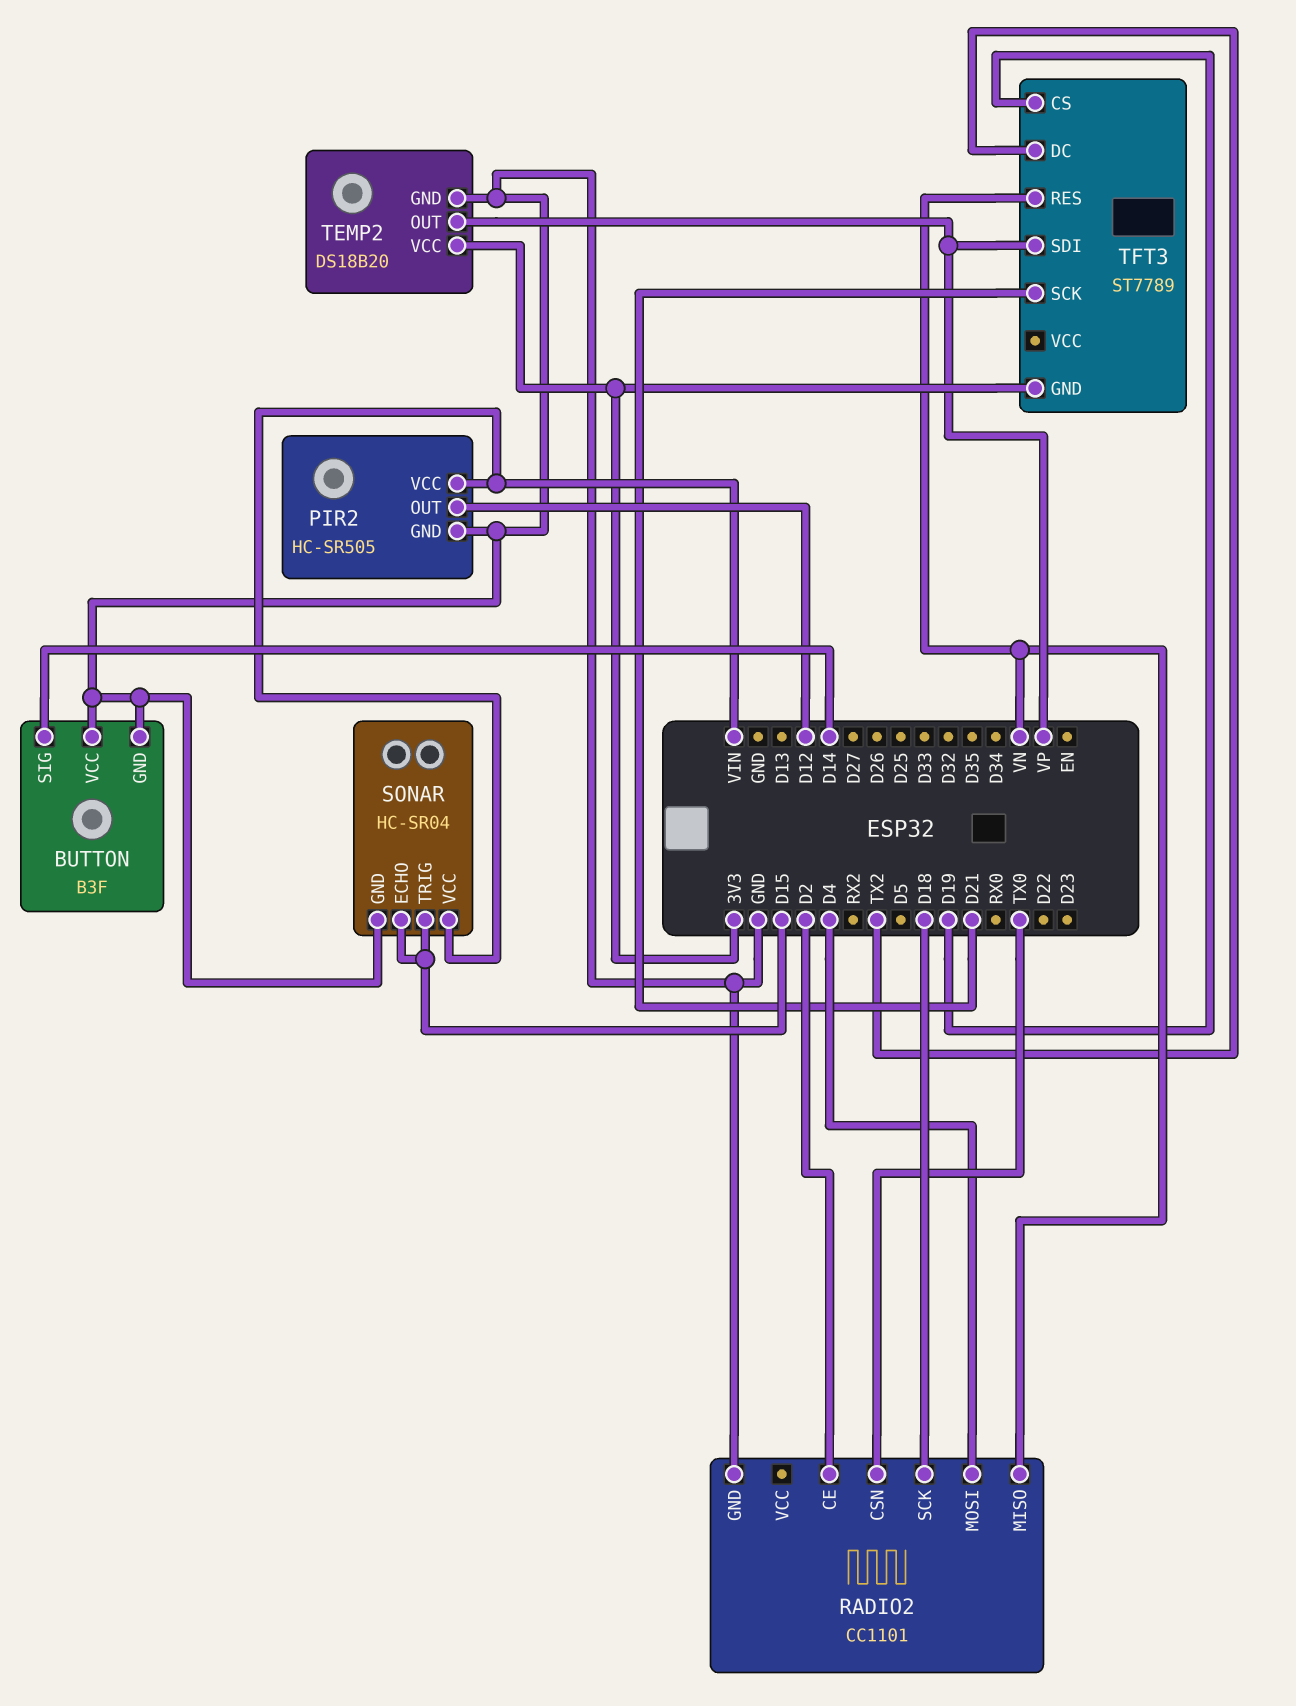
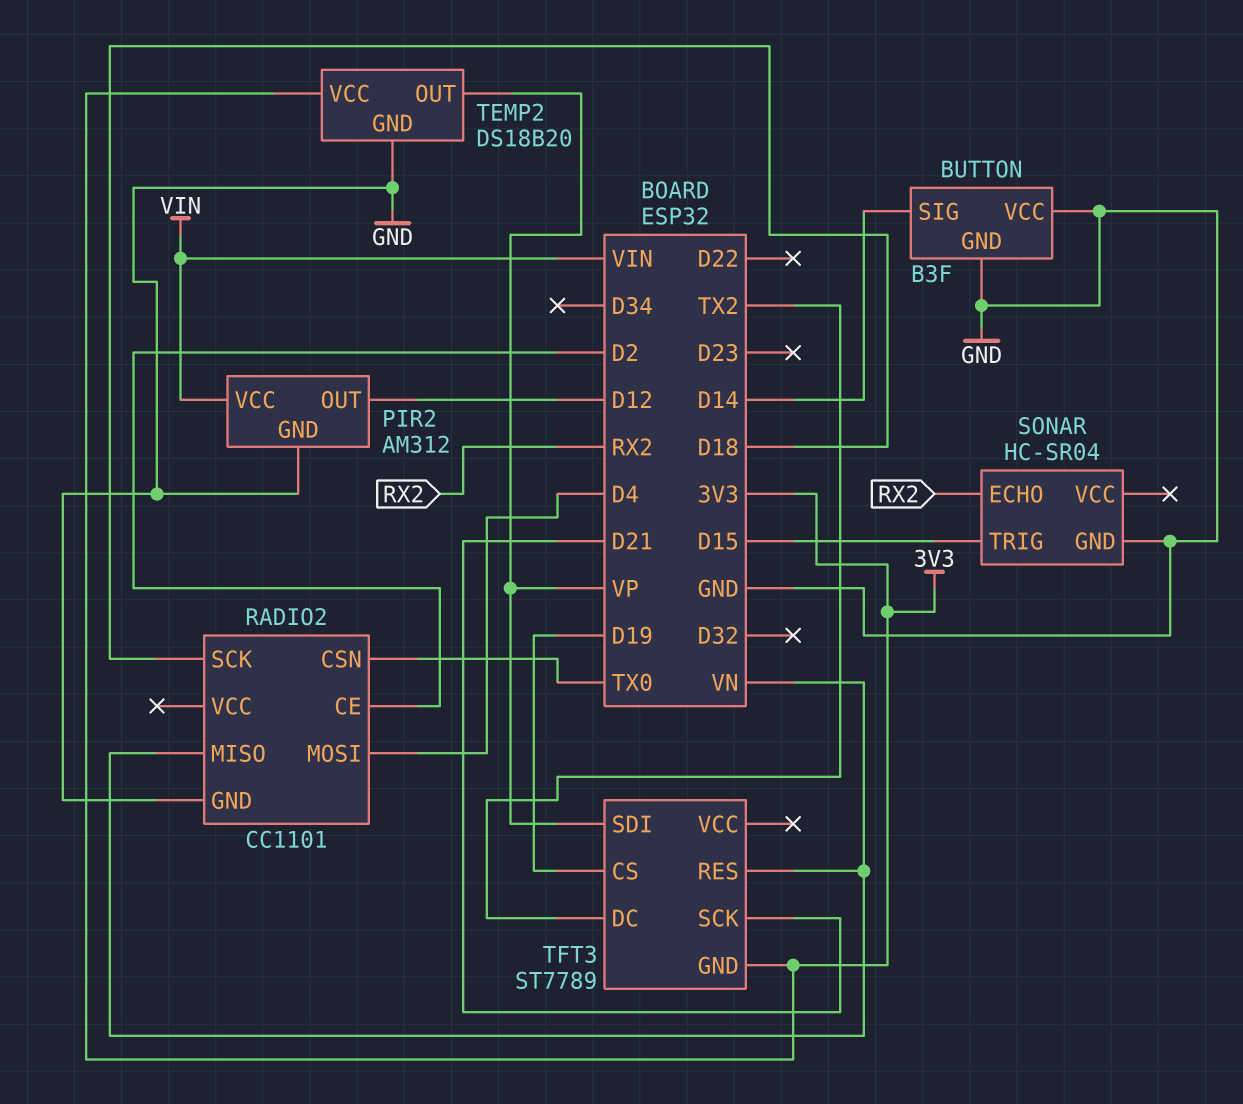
PIR2: HC-SR505 -> AM312
SONAR pin ECHO: D15 -> RX2
SONAR pin VCC: VIN -> none

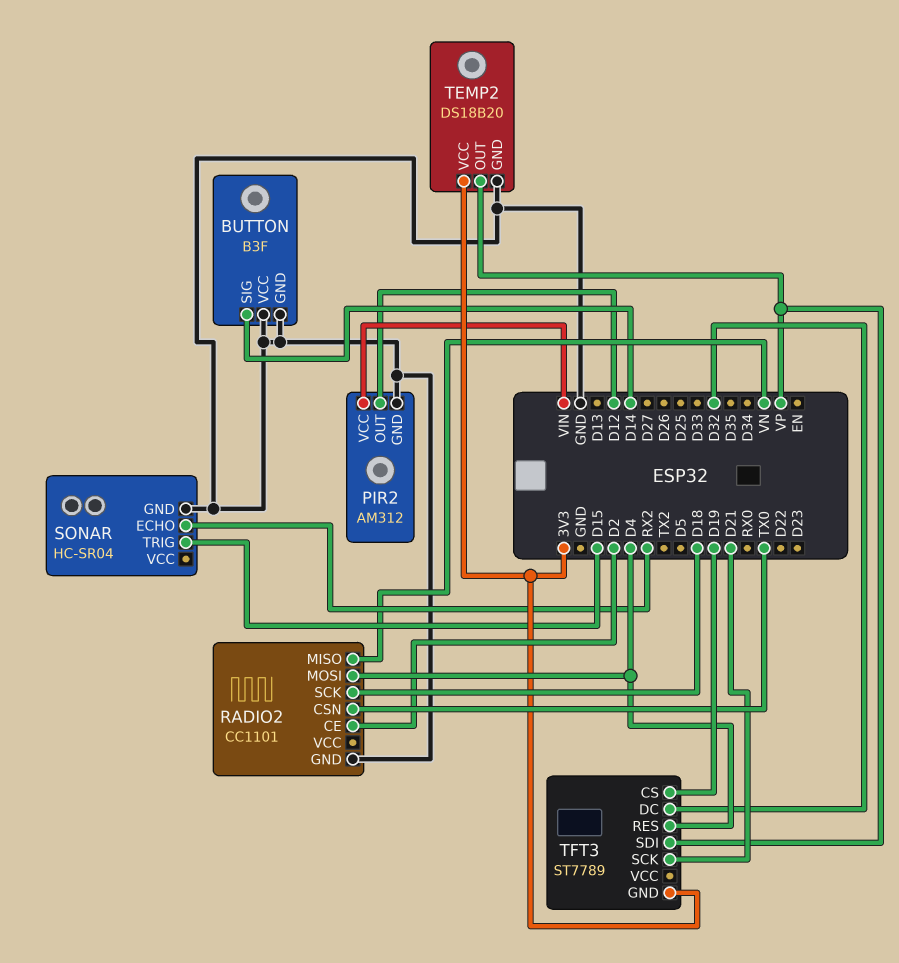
TFT3 pin DC: TX2 -> D32
TFT3 pin RES: VN -> D4

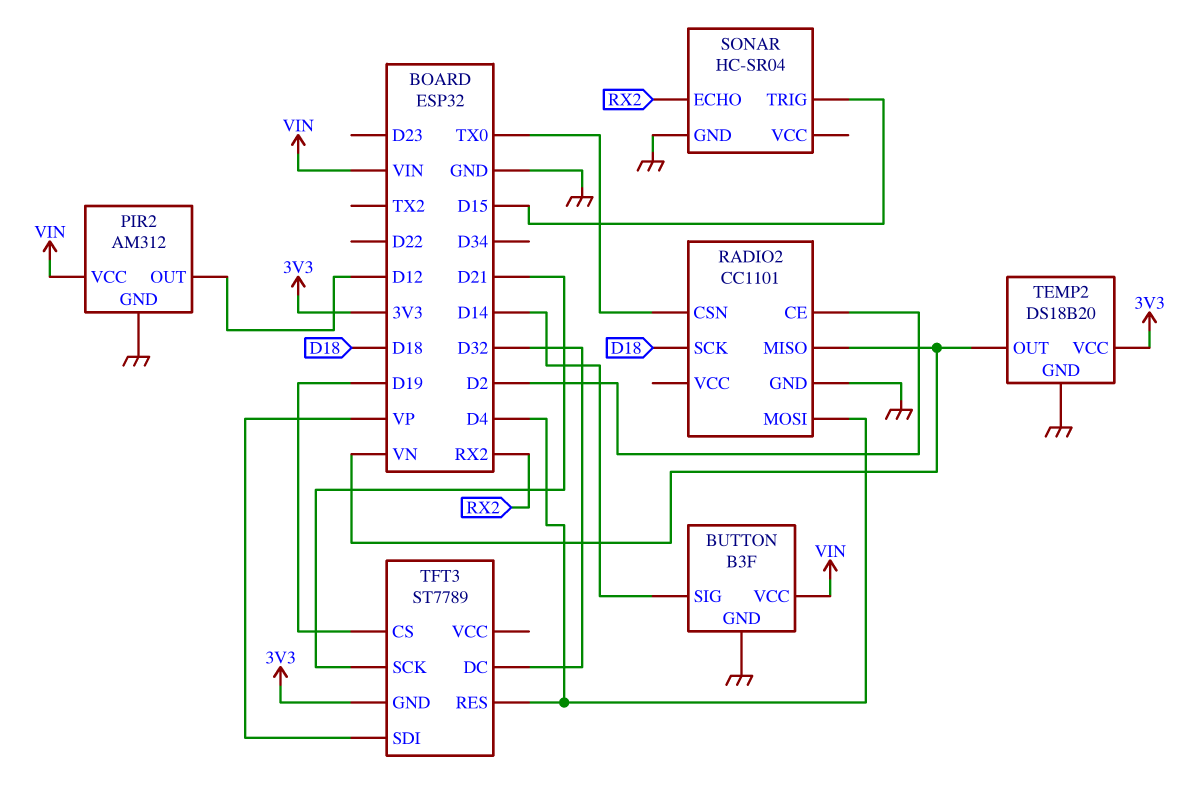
BUTTON pin VCC: GND -> VIN
TEMP2 pin OUT: VP -> VN

